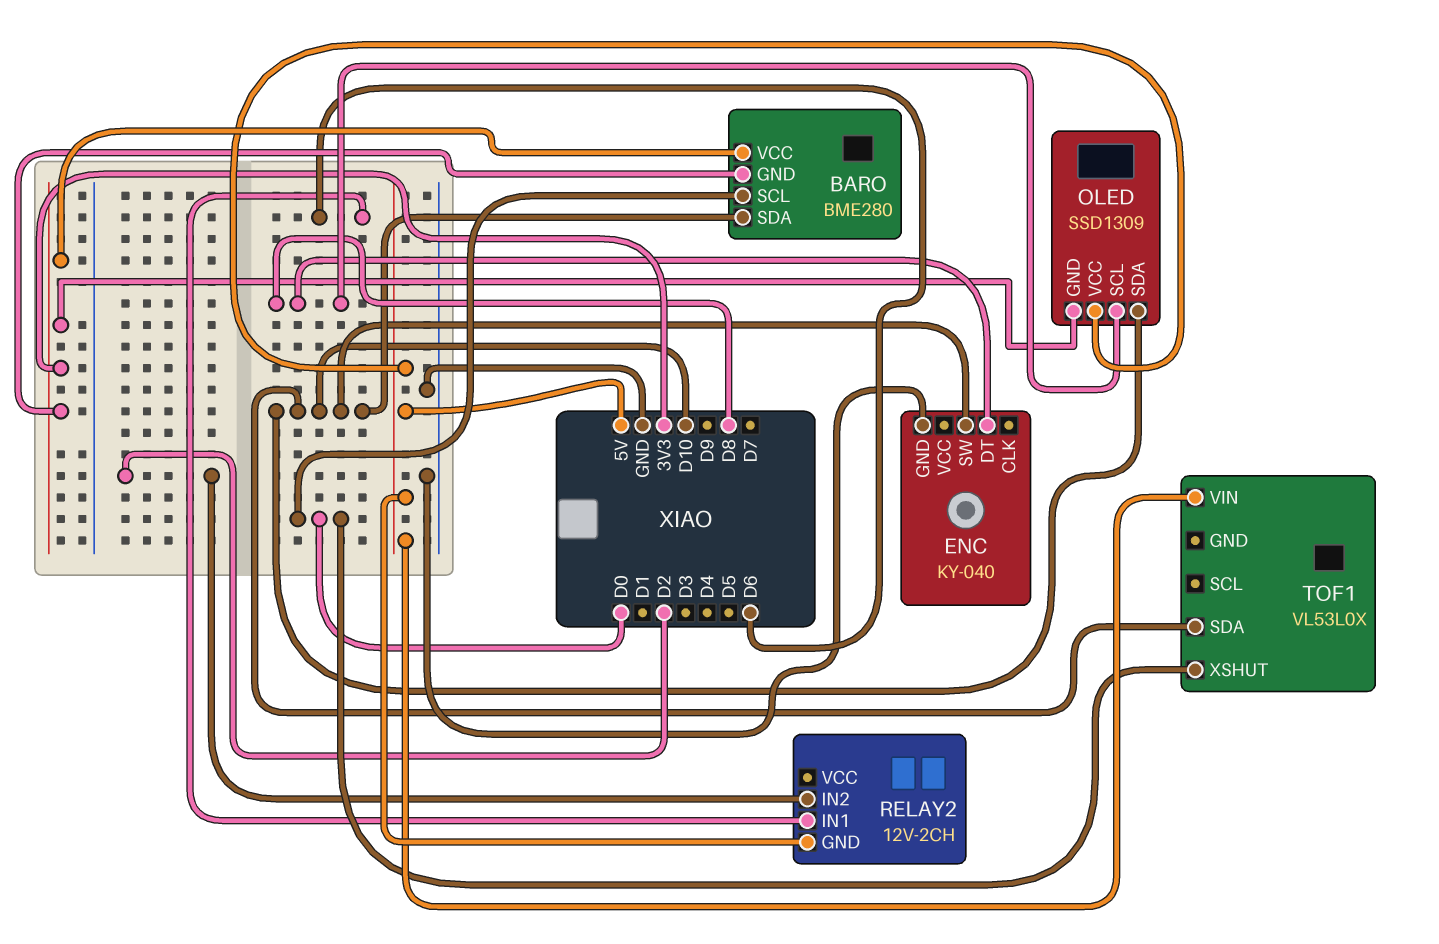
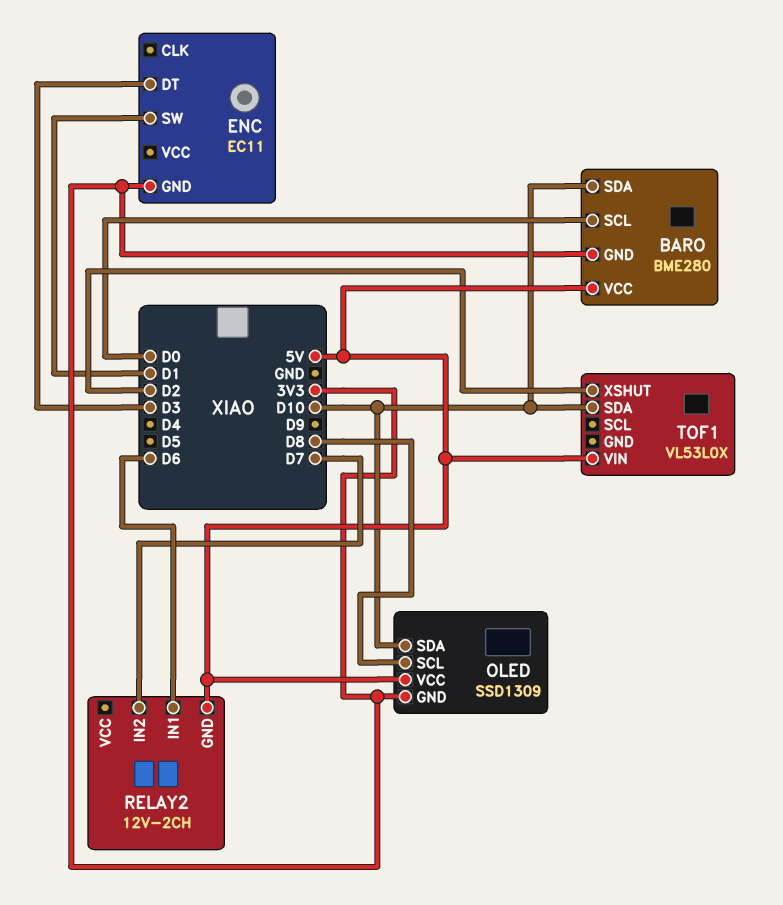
BARO pin VCC: 3V3 -> 5V
ENC: KY-040 -> EC11
ENC pin DT: D8 -> D3
ENC pin GND: GND -> 3V3
ENC pin SW: D10 -> D1
RELAY2 pin IN2: D2 -> D7
TOF1 pin XSHUT: D0 -> D2

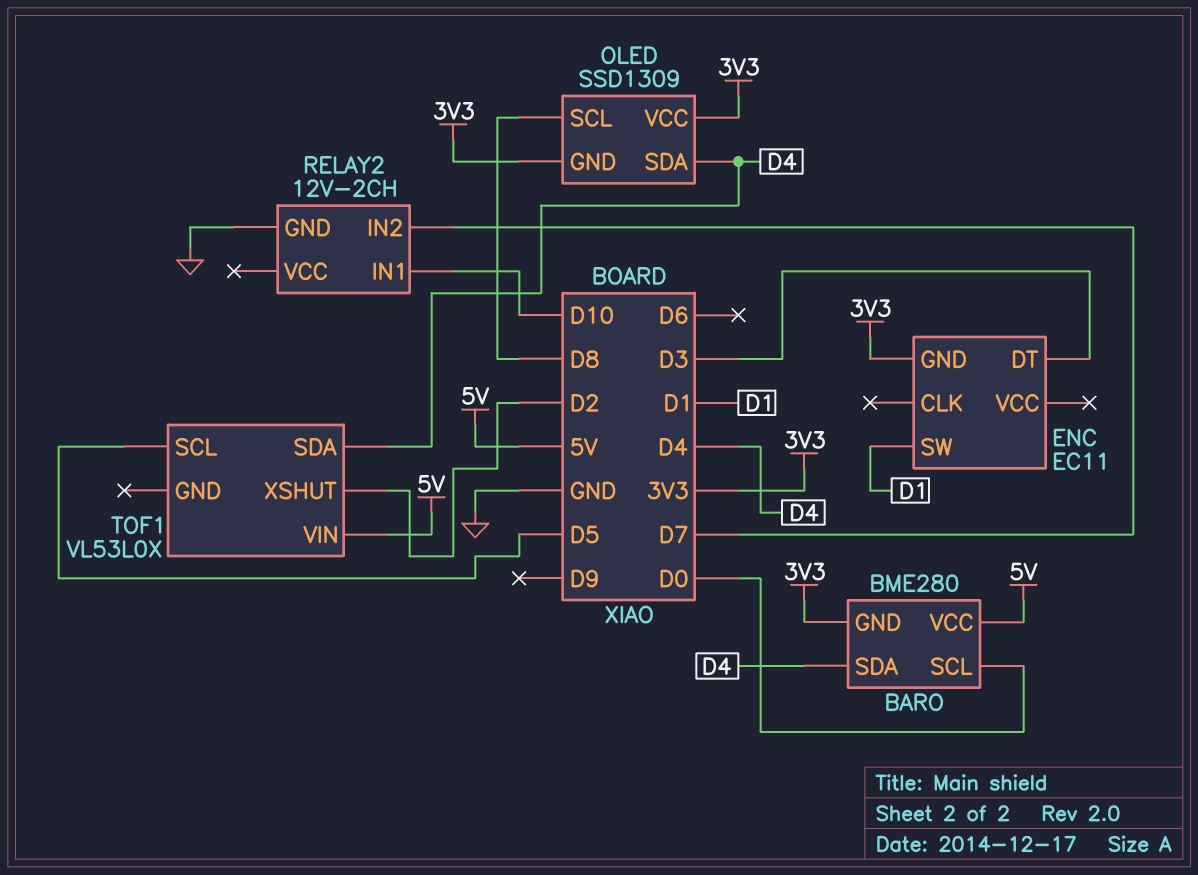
BARO pin SDA: D10 -> D4
OLED pin SDA: D10 -> D4
OLED pin VCC: 5V -> 3V3
RELAY2 pin GND: 5V -> GND
RELAY2 pin IN1: D6 -> D10
TOF1 pin SCL: none -> D5
TOF1 pin SDA: D10 -> D4

